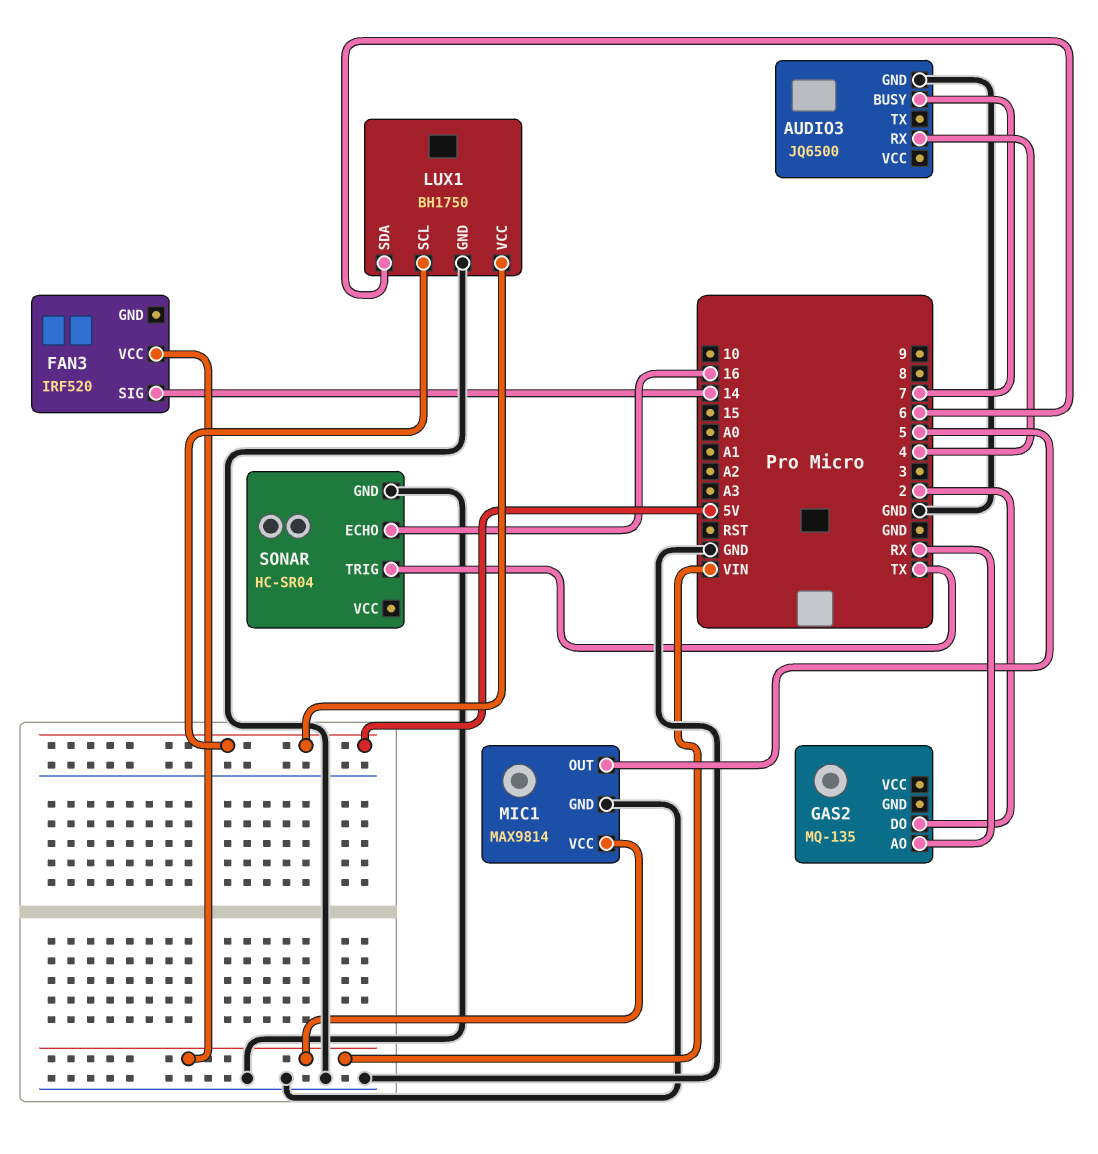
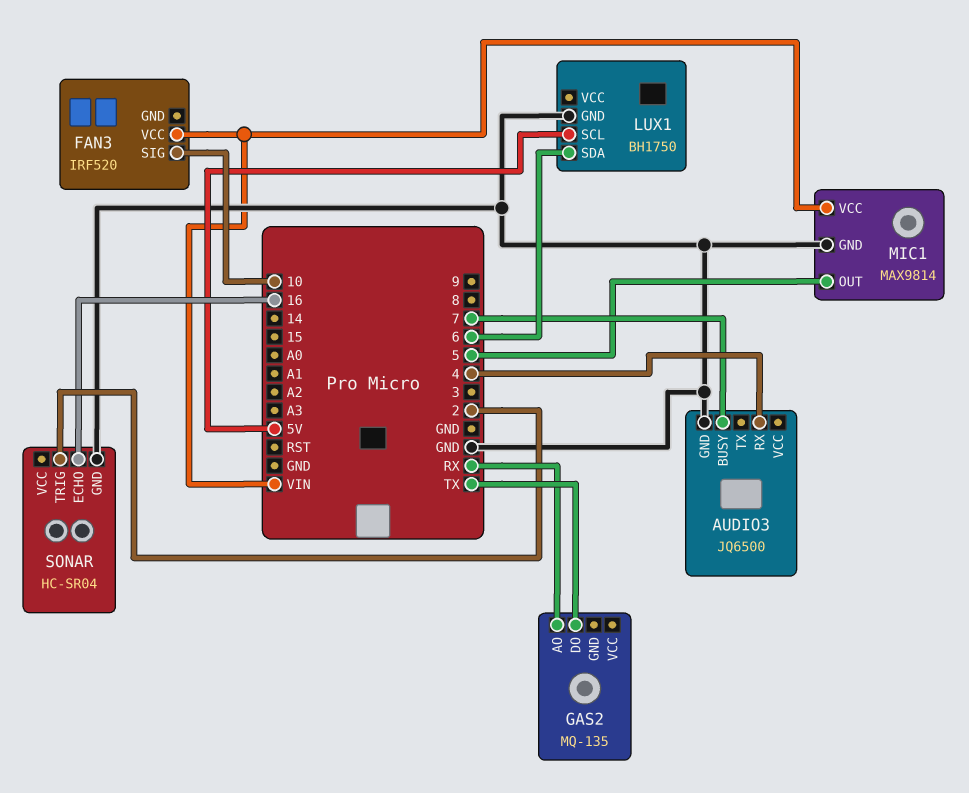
FAN3 pin SIG: 14 -> 10
GAS2 pin DO: 2 -> TX
LUX1 pin VCC: 5V -> none
SONAR pin TRIG: TX -> 2

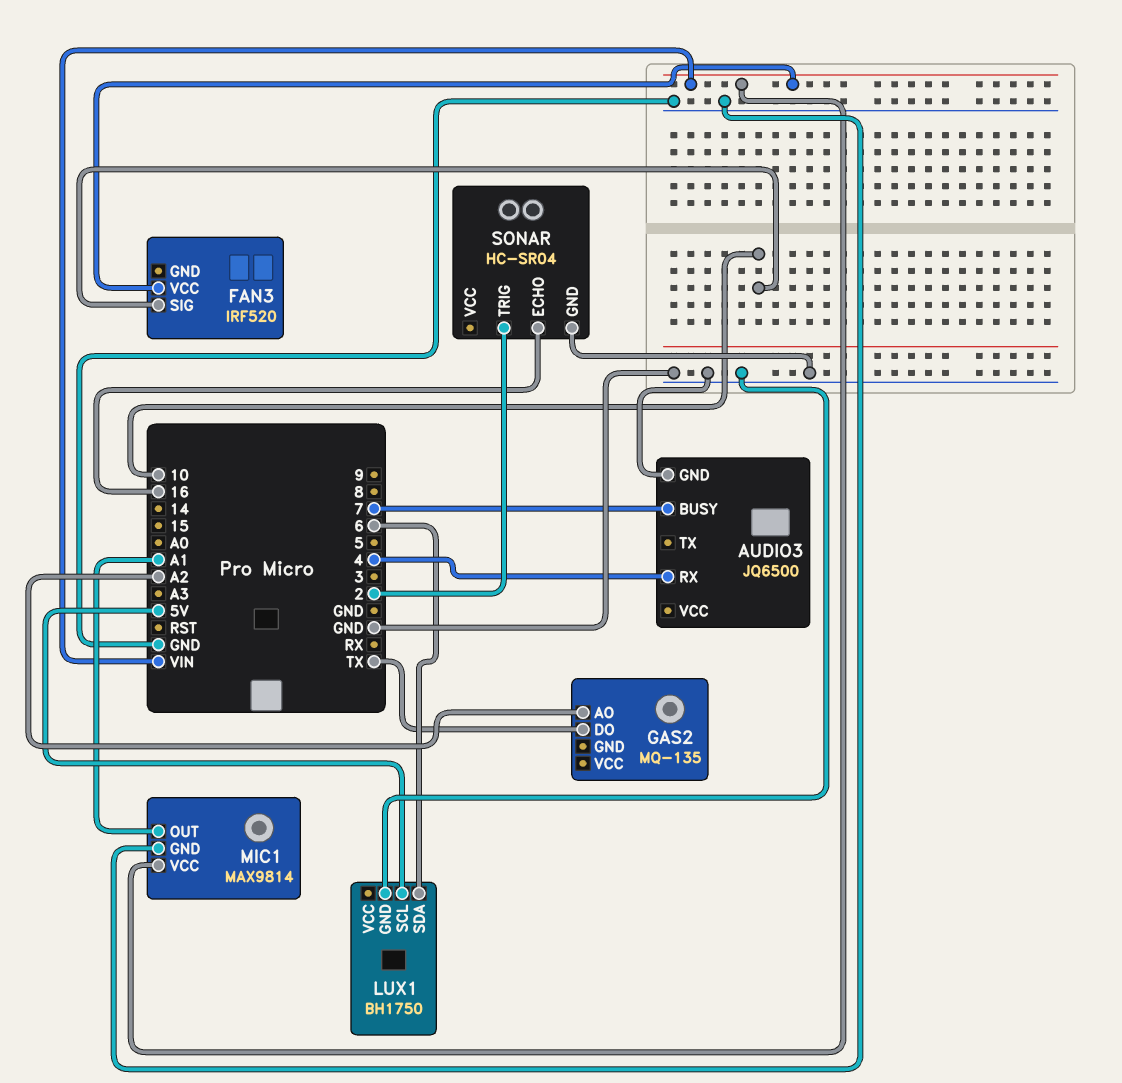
GAS2 pin AO: RX -> A2
MIC1 pin OUT: 5 -> A1

